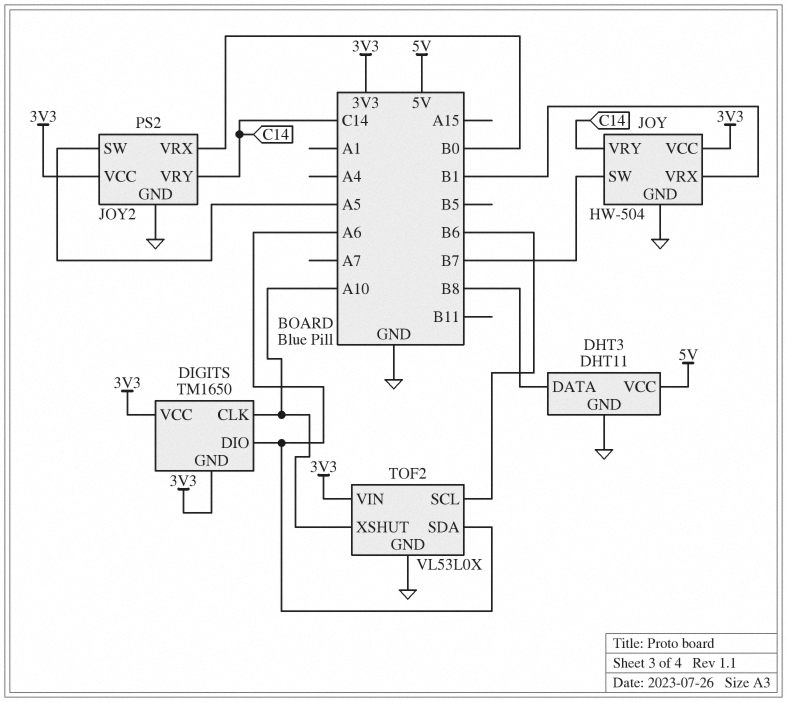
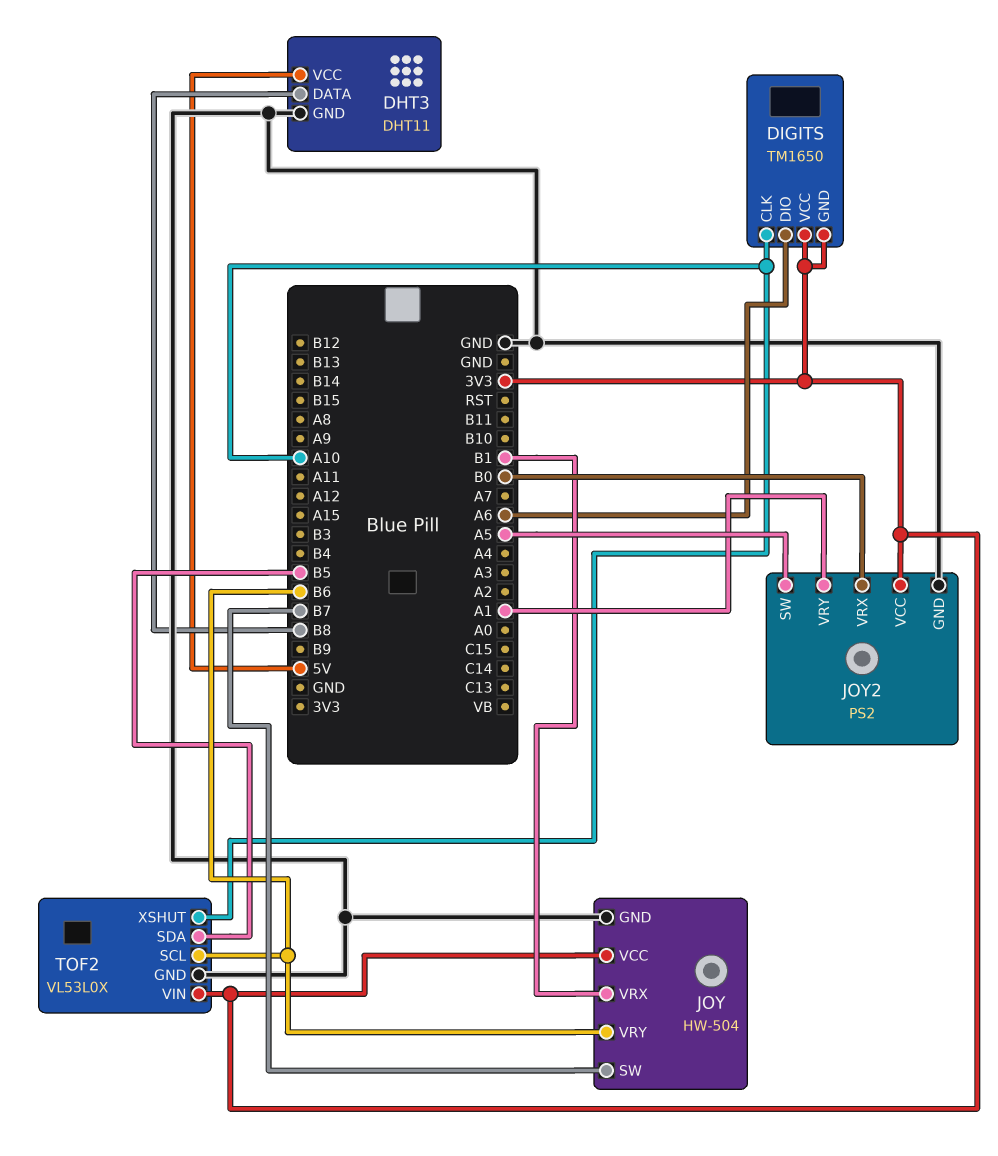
JOY pin VRY: C14 -> B6
JOY2 pin VRY: C14 -> A1
TOF2 pin SDA: A6 -> B5

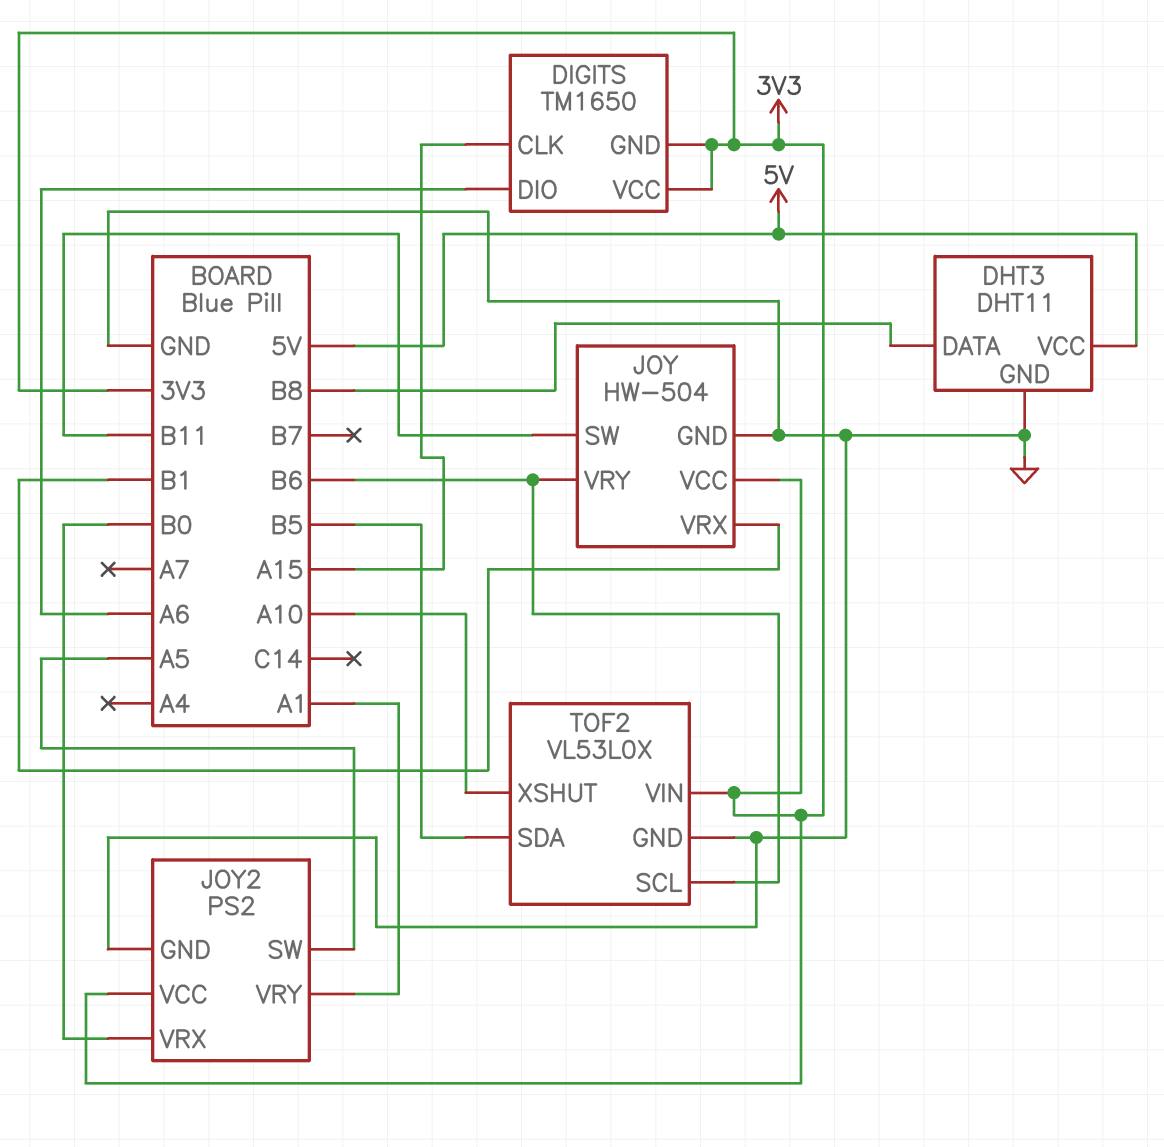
DIGITS pin CLK: A10 -> A15
JOY pin SW: B7 -> B11

